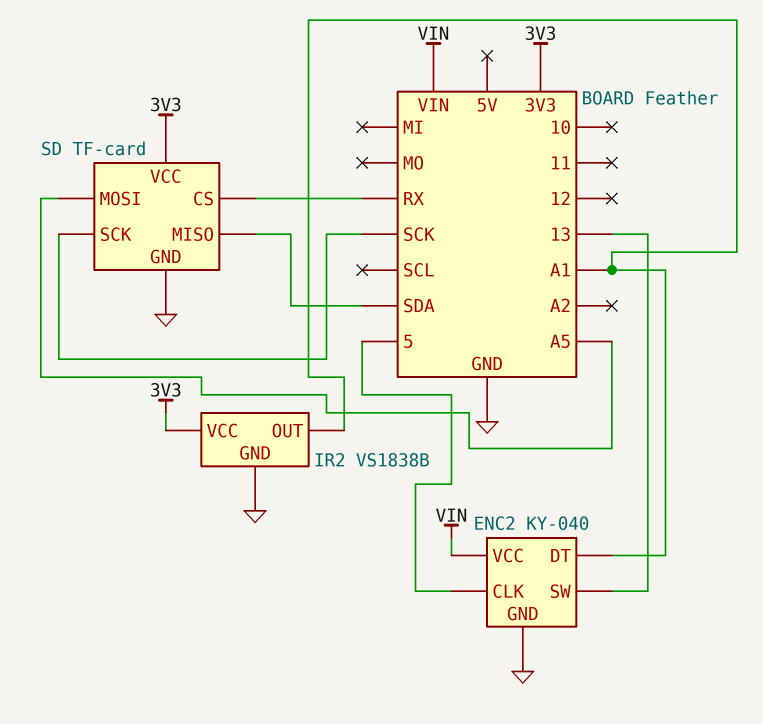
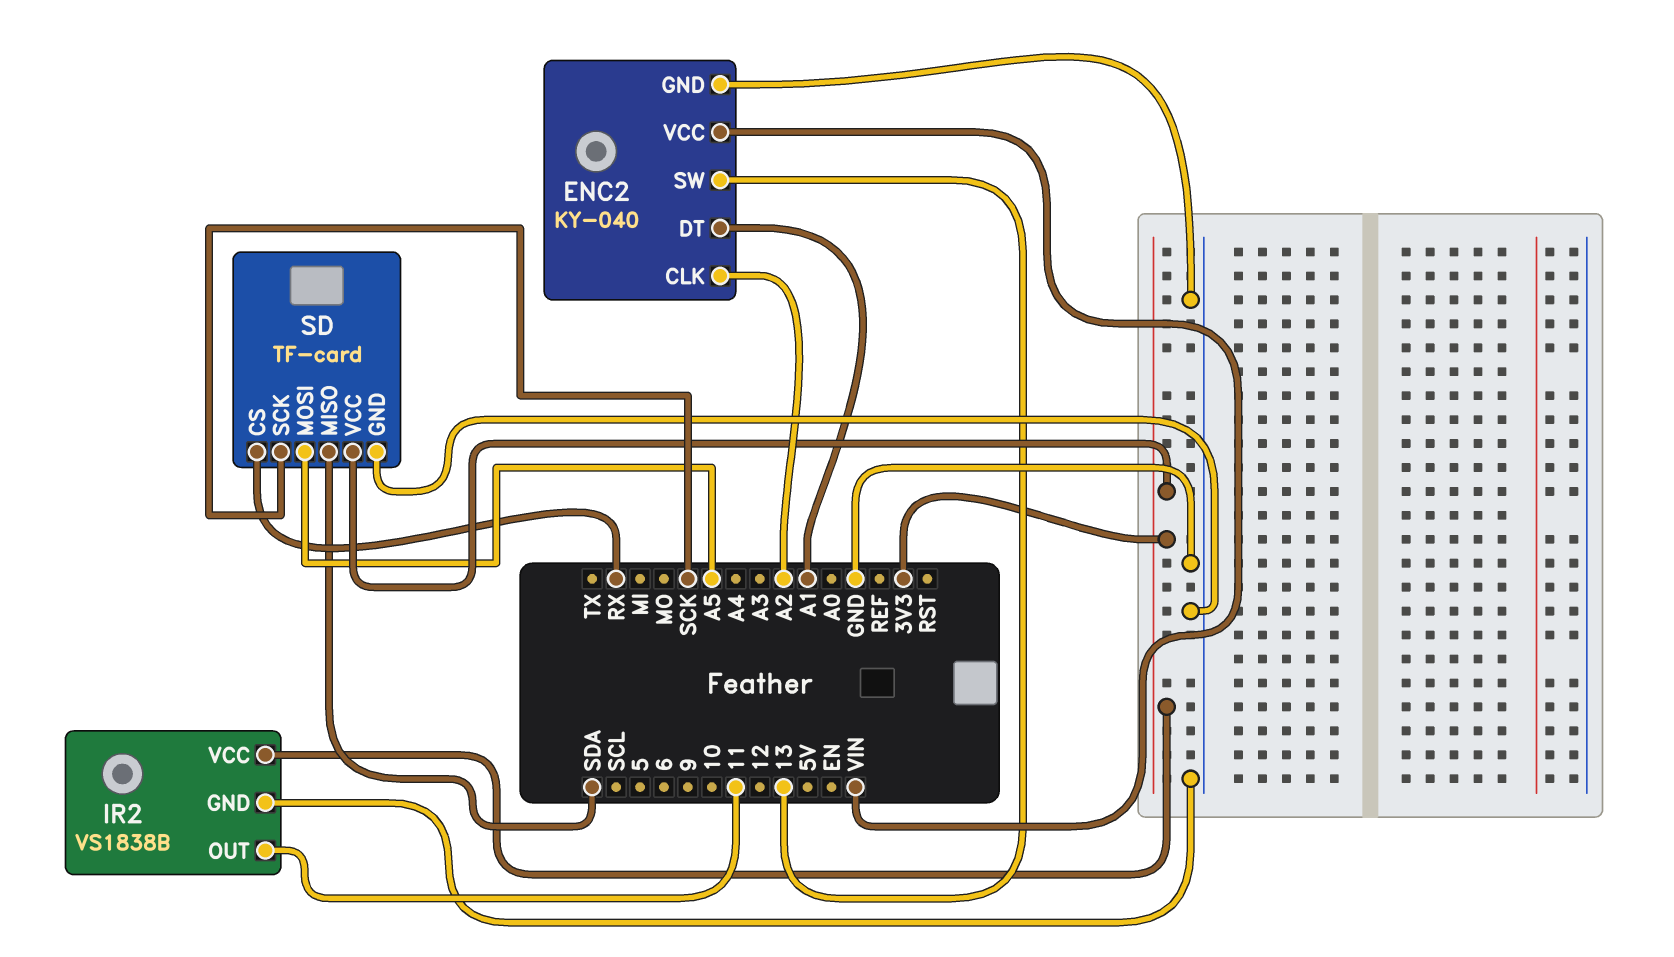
ENC2 pin CLK: 5 -> A2
IR2 pin OUT: A1 -> 11

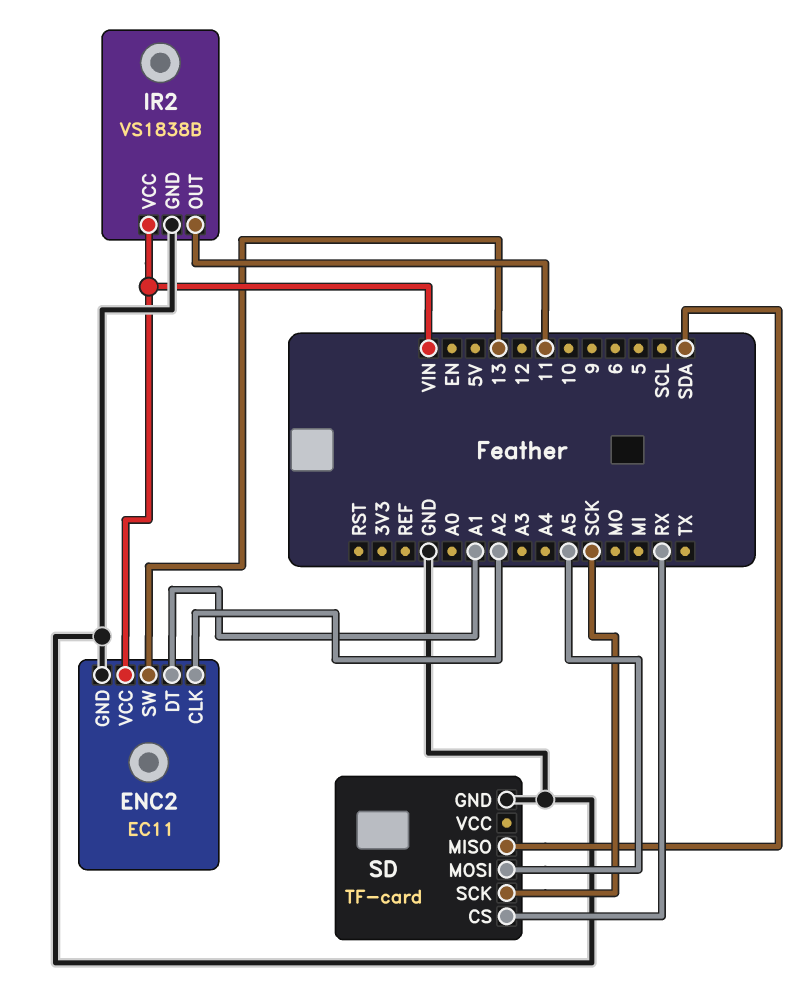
ENC2: KY-040 -> EC11
IR2 pin VCC: 3V3 -> VIN
SD pin VCC: 3V3 -> none

